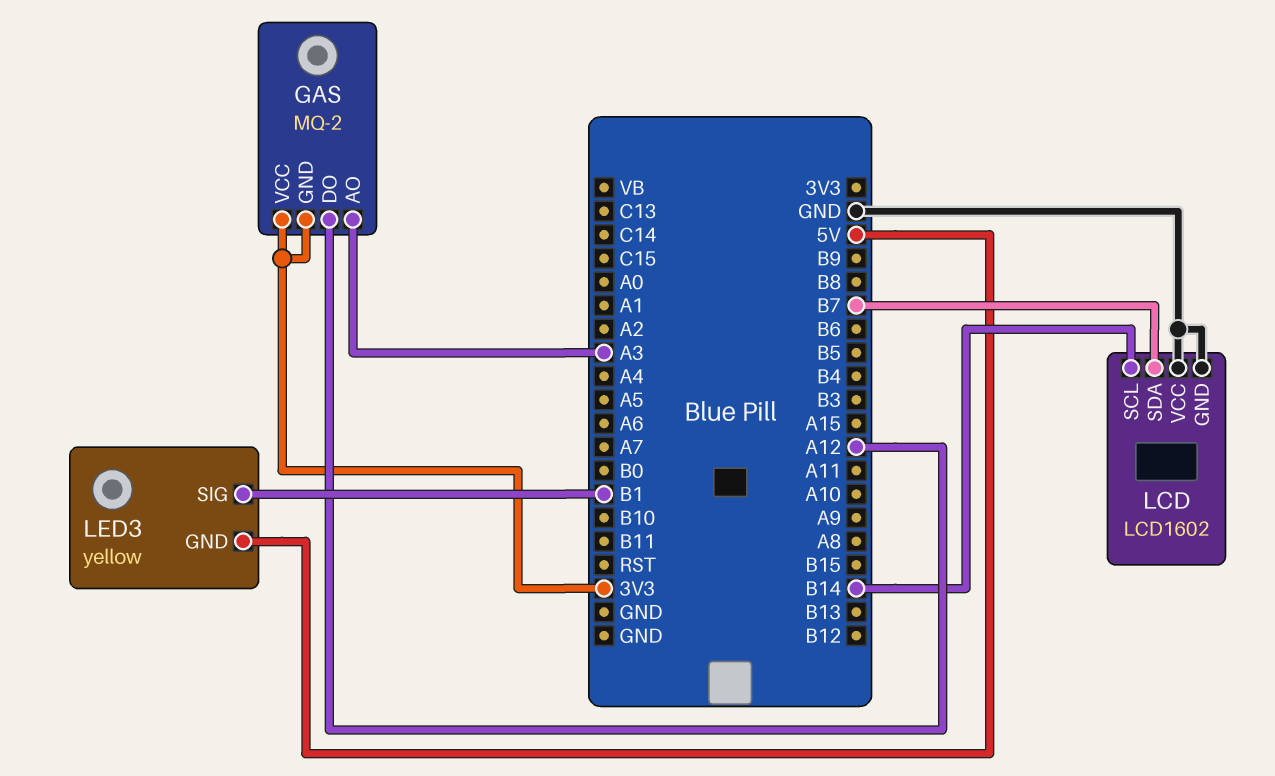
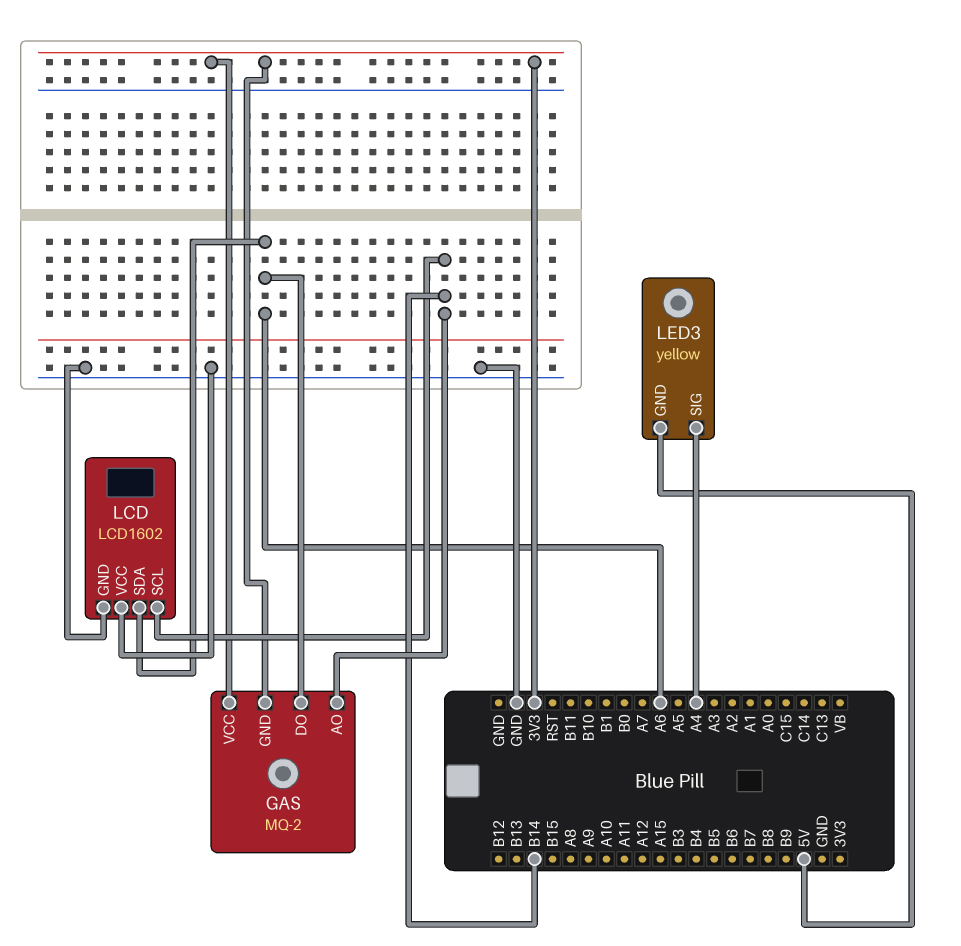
GAS pin AO: A3 -> B14
GAS pin DO: A12 -> A6
LCD pin SDA: B7 -> A6
LED3 pin SIG: B1 -> A4

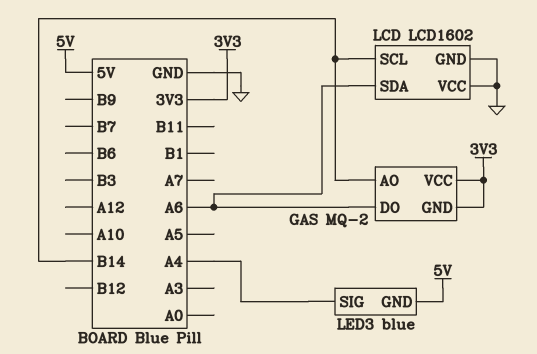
LED3: yellow -> blue

